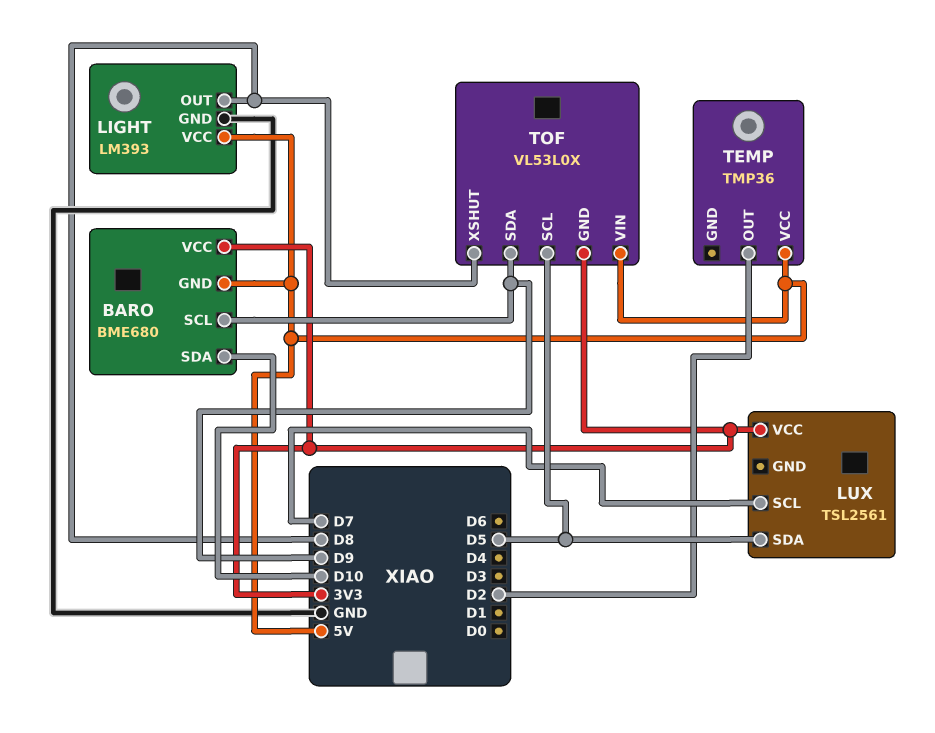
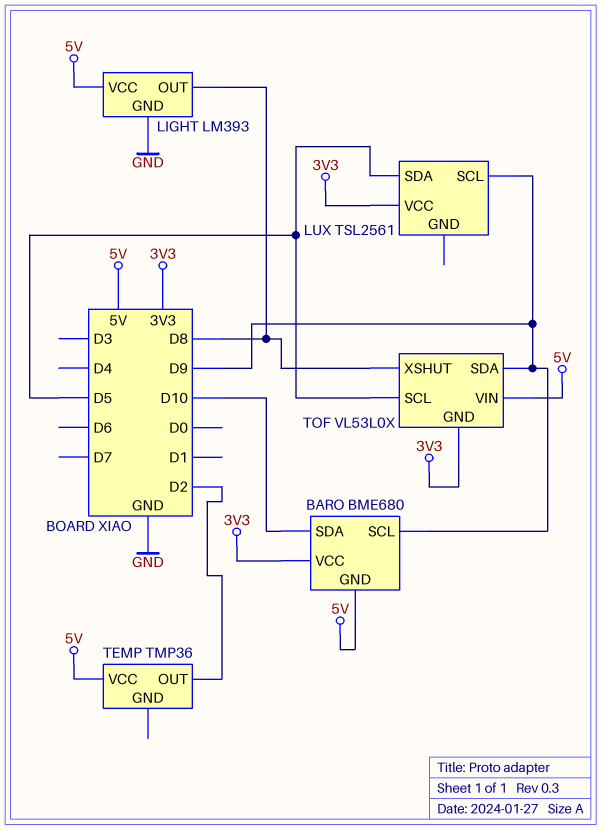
LUX pin SCL: D7 -> D9

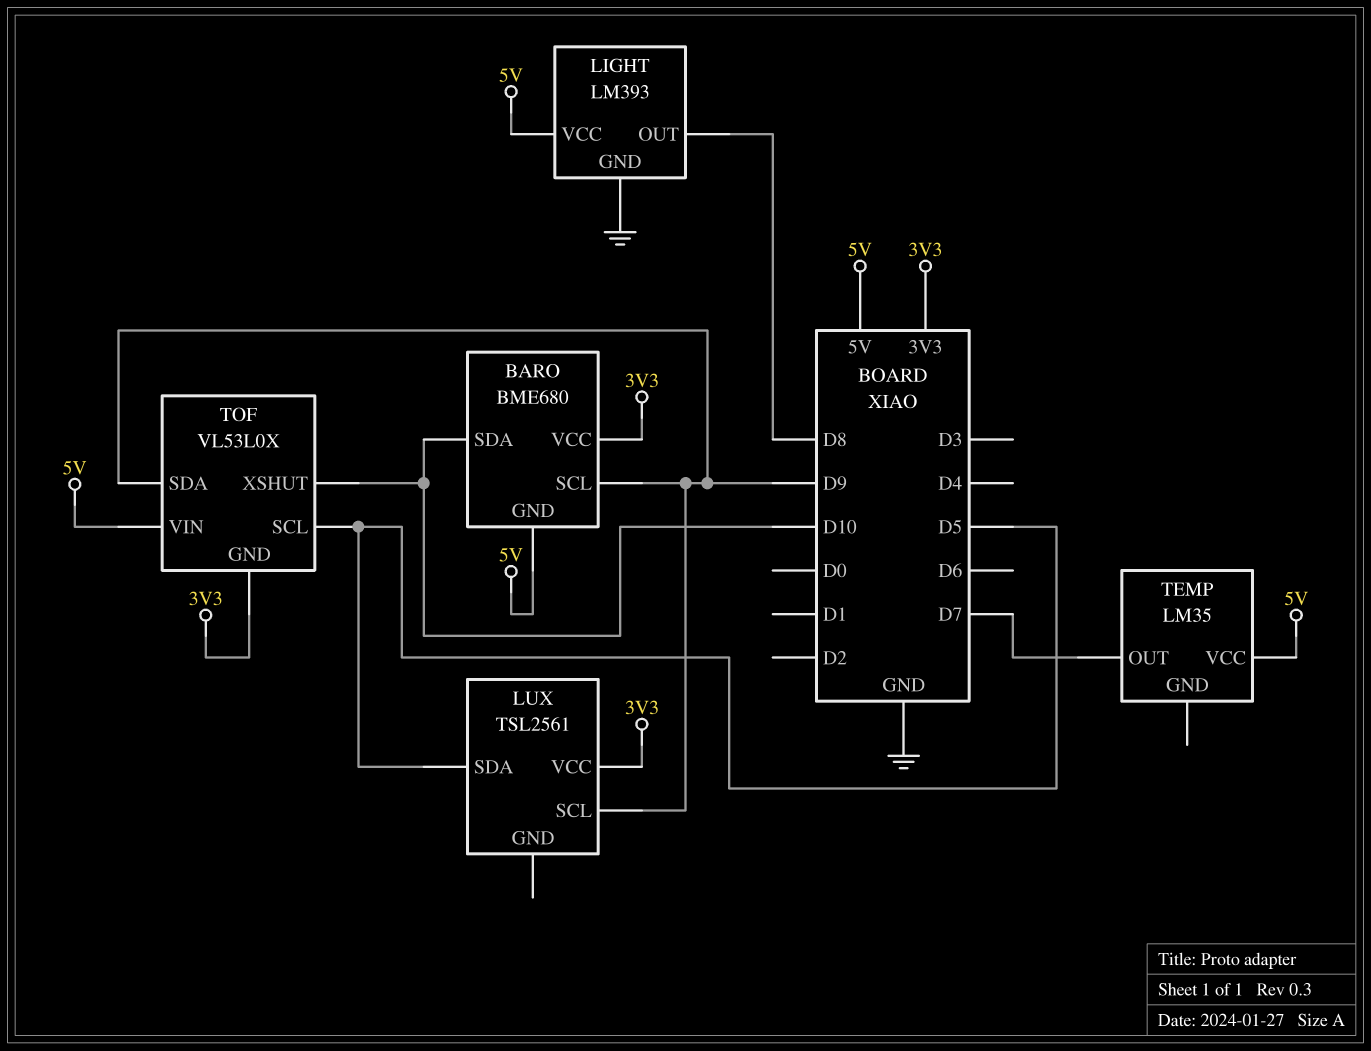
TEMP: TMP36 -> LM35
TEMP pin OUT: D2 -> D7
TOF pin XSHUT: D8 -> D10

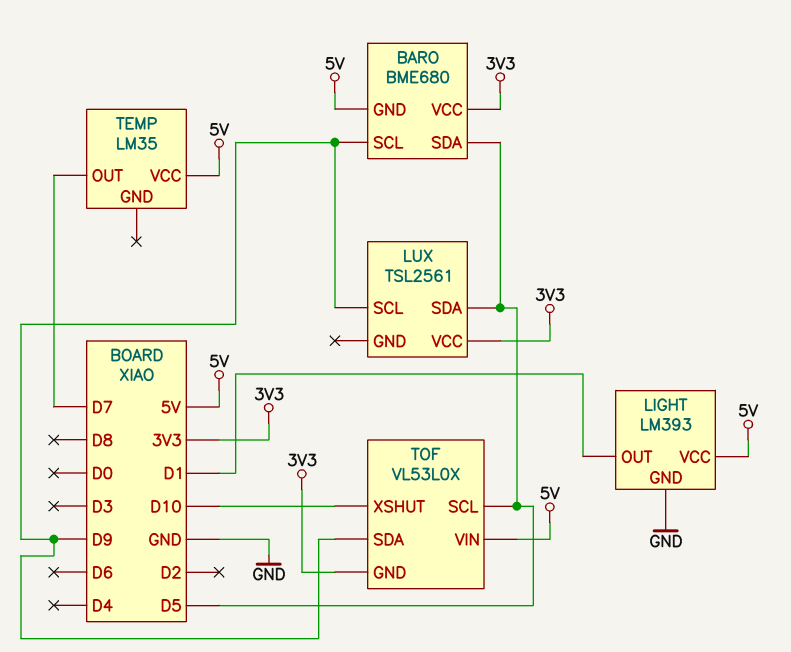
BARO pin SDA: D10 -> D5
LIGHT pin OUT: D8 -> D1

